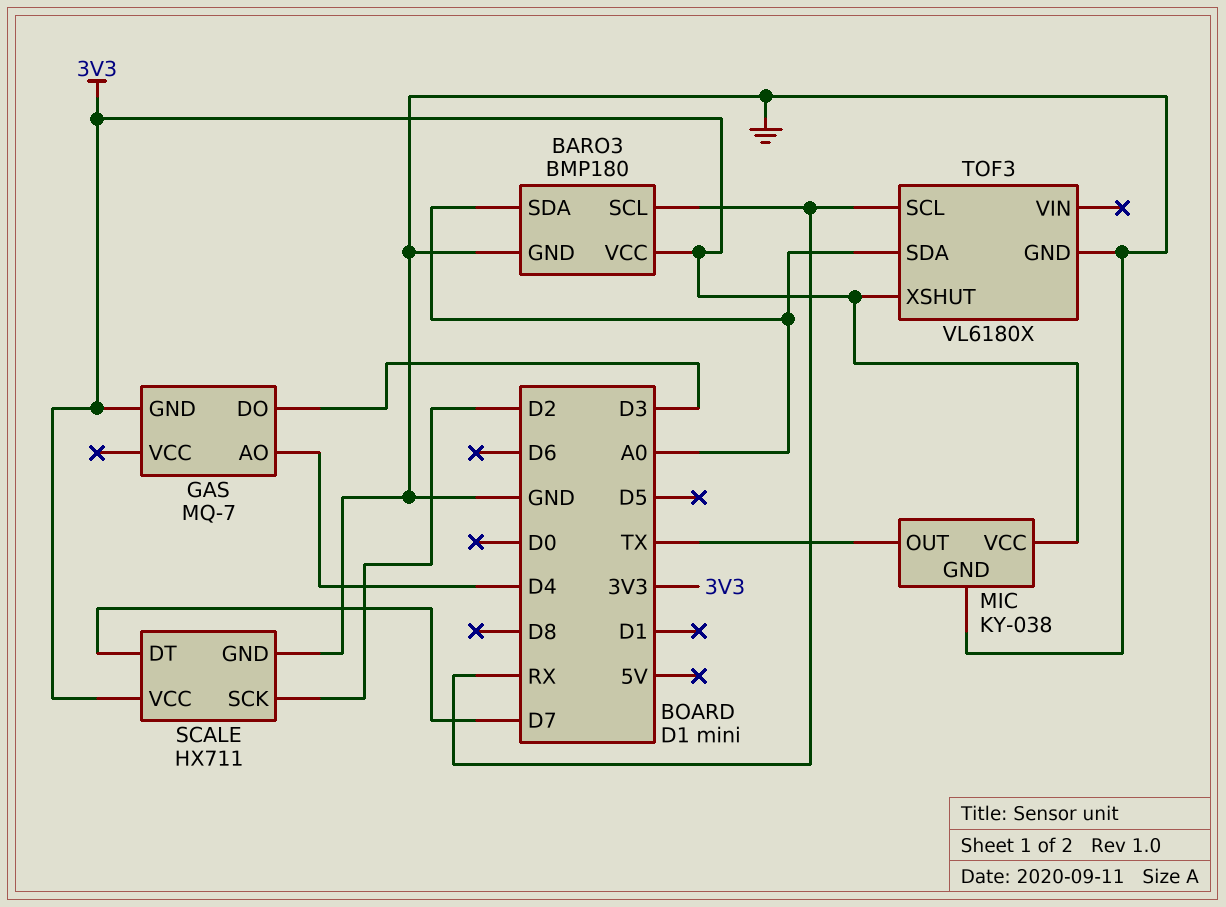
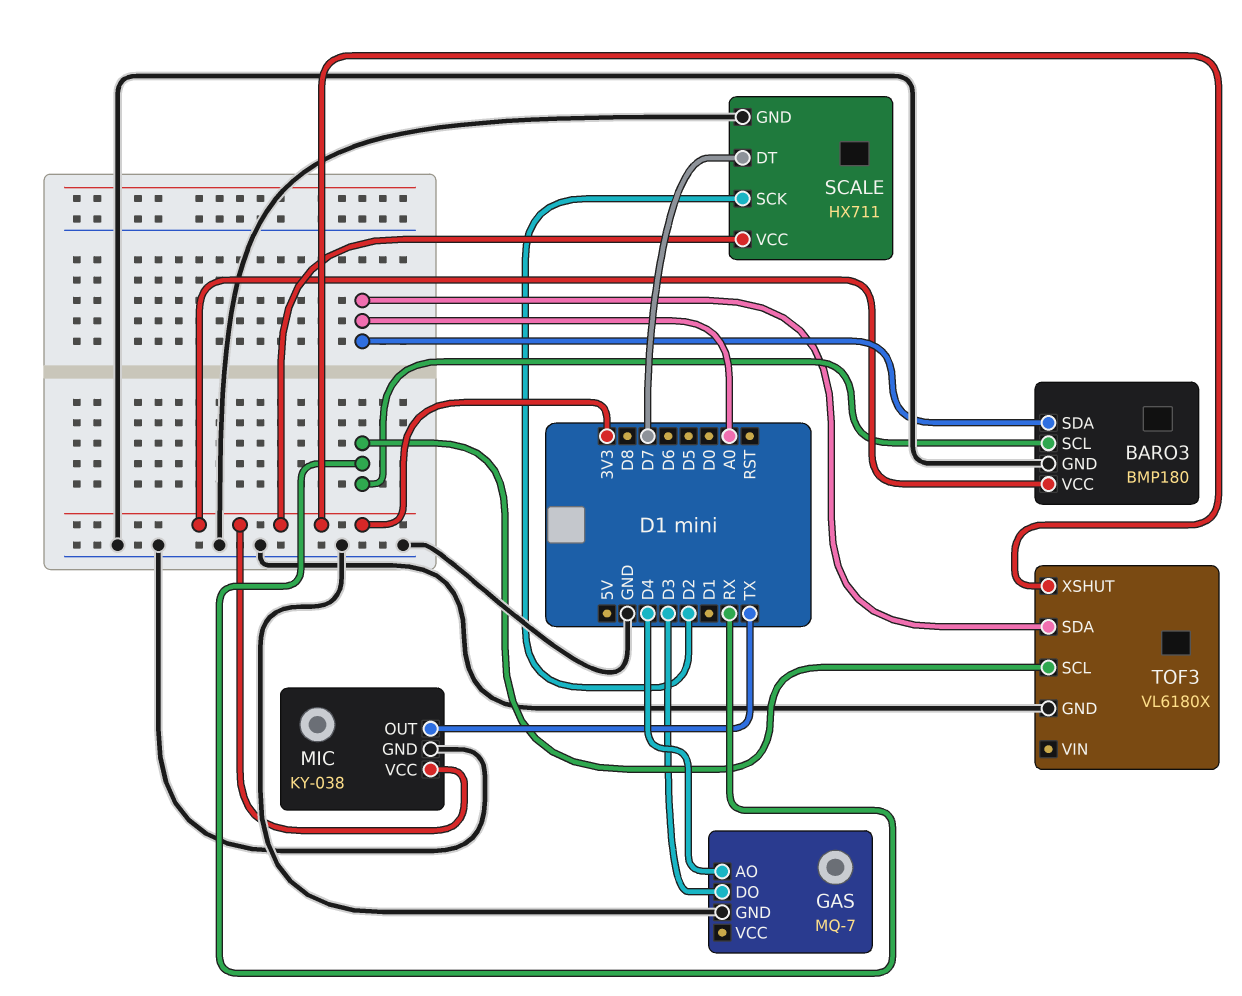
GAS pin GND: 3V3 -> GND

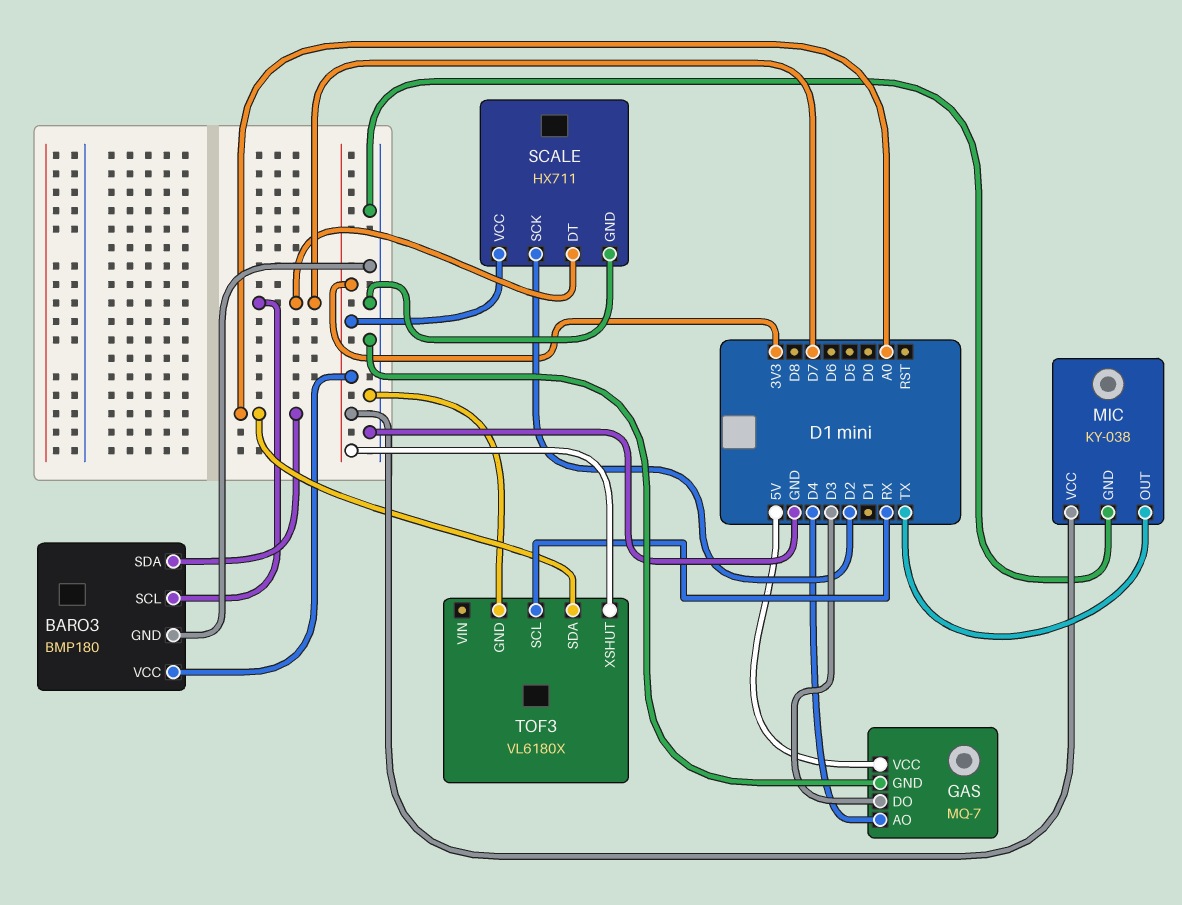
BARO3 pin SCL: RX -> D7
GAS pin VCC: none -> 5V

